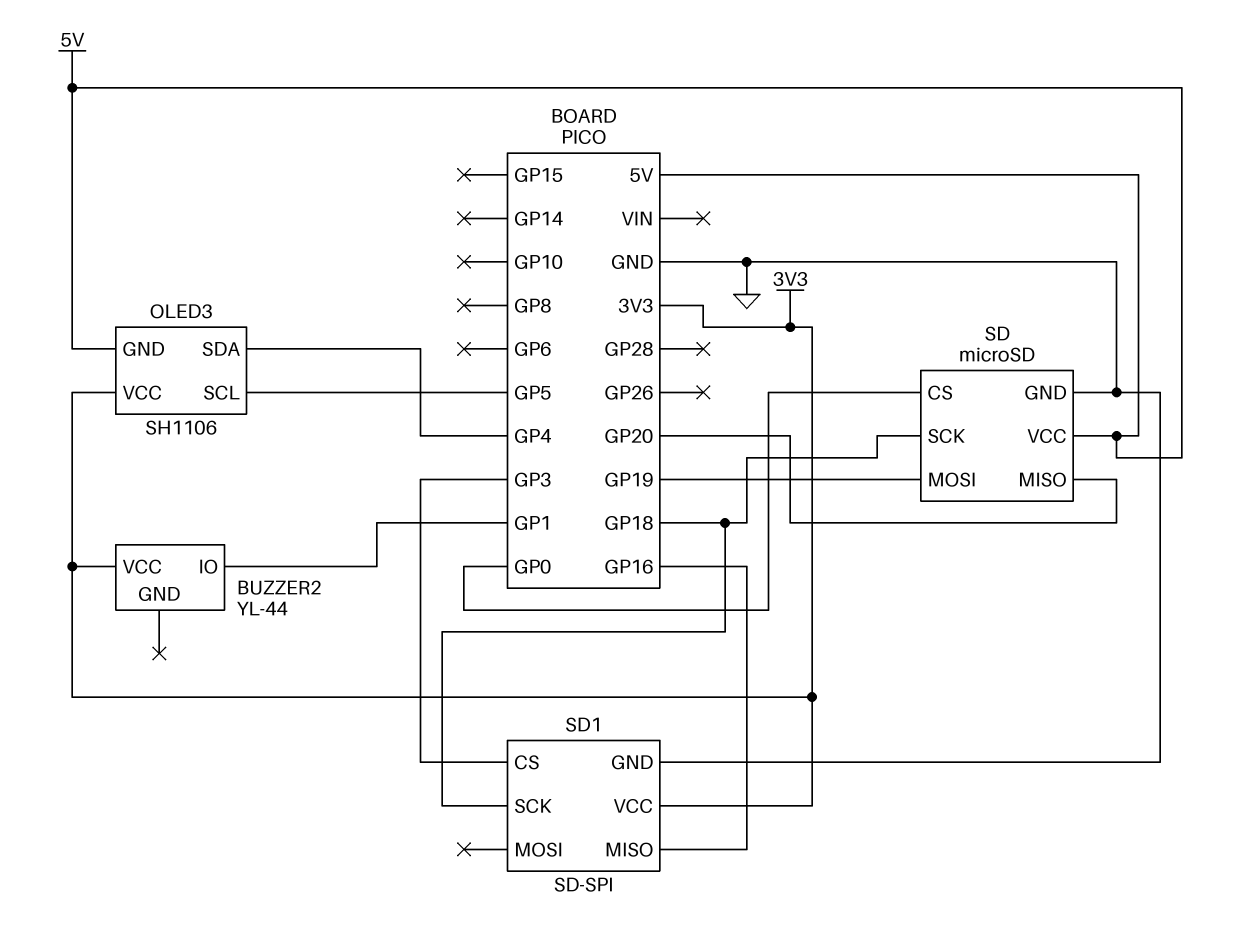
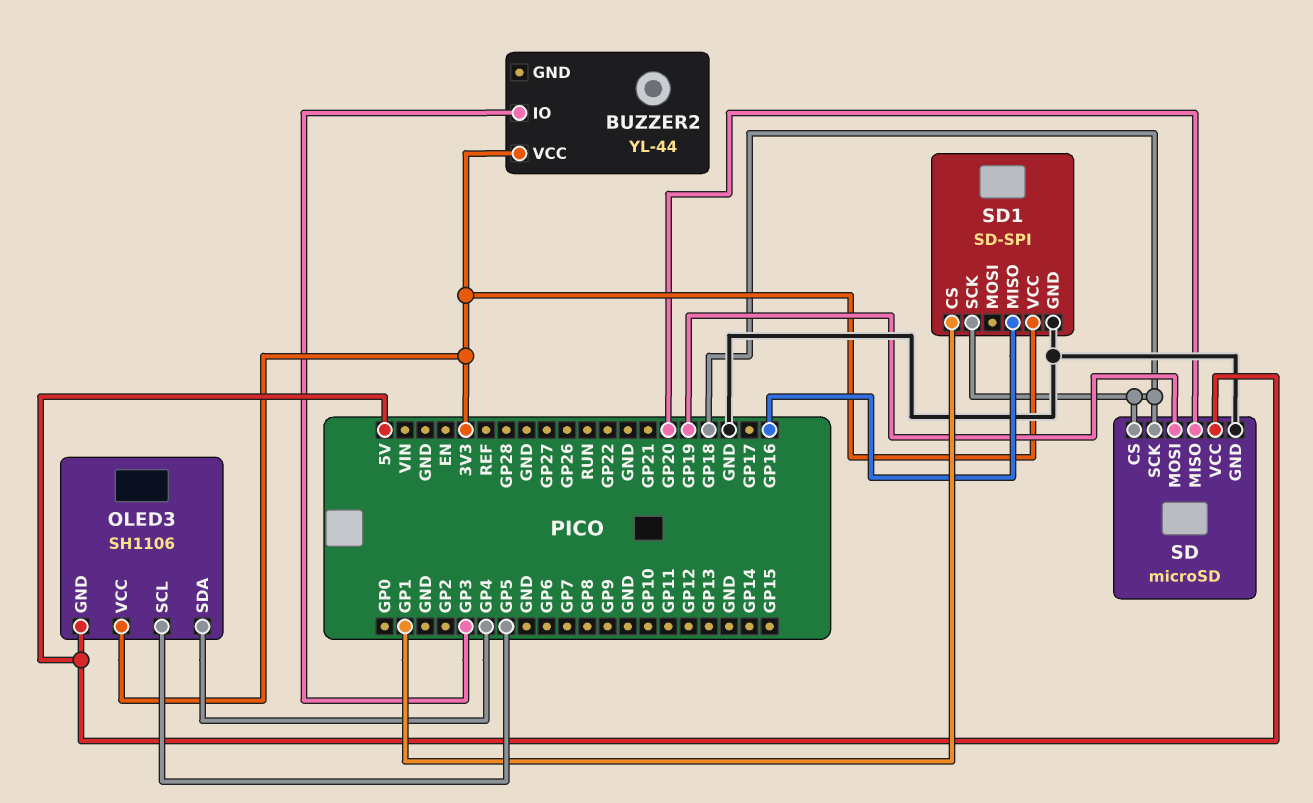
BUZZER2 pin IO: GP1 -> GP3
SD pin CS: GP0 -> GP18
SD1 pin CS: GP3 -> GP1

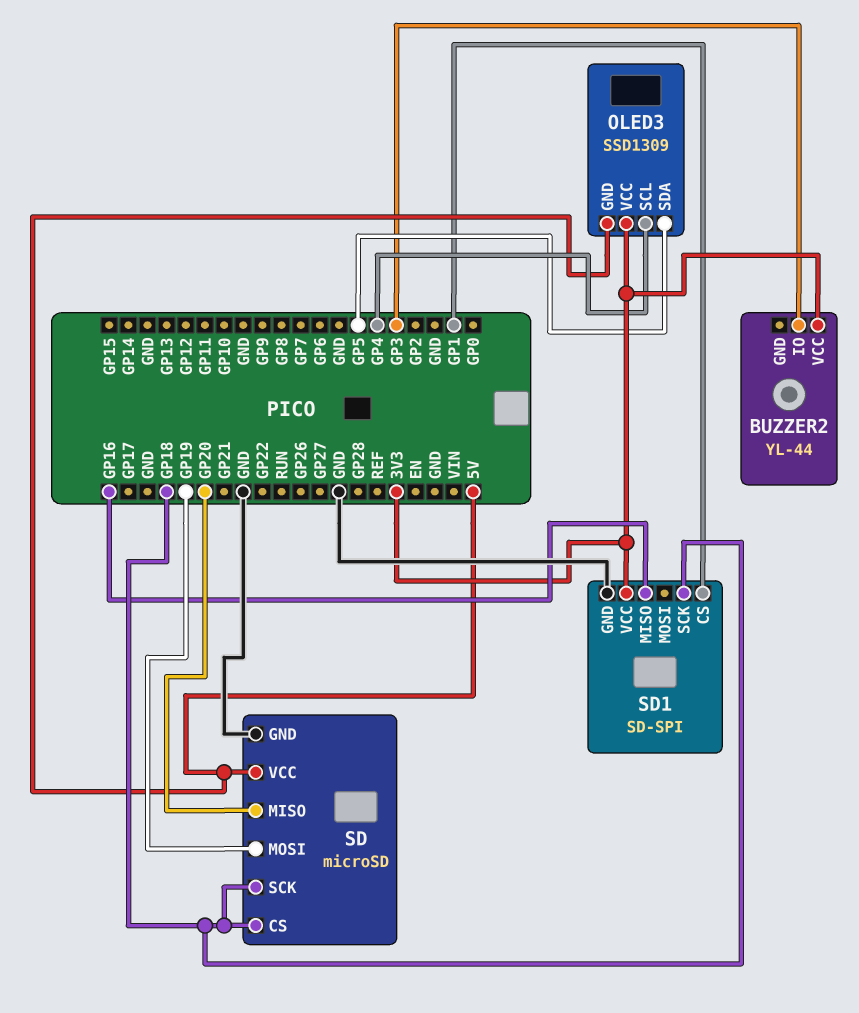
OLED3: SH1106 -> SSD1309
OLED3 pin SCL: GP5 -> GP4
OLED3 pin SDA: GP4 -> GP5

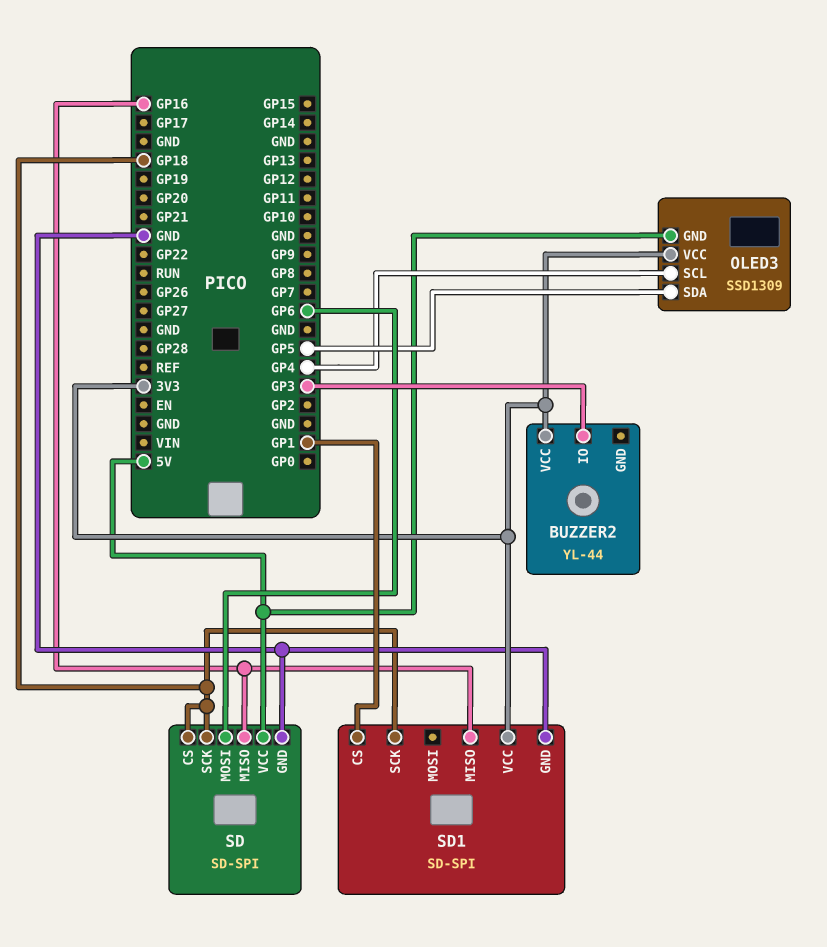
SD: microSD -> SD-SPI
SD pin MISO: GP20 -> GP16
SD pin MOSI: GP19 -> GP6

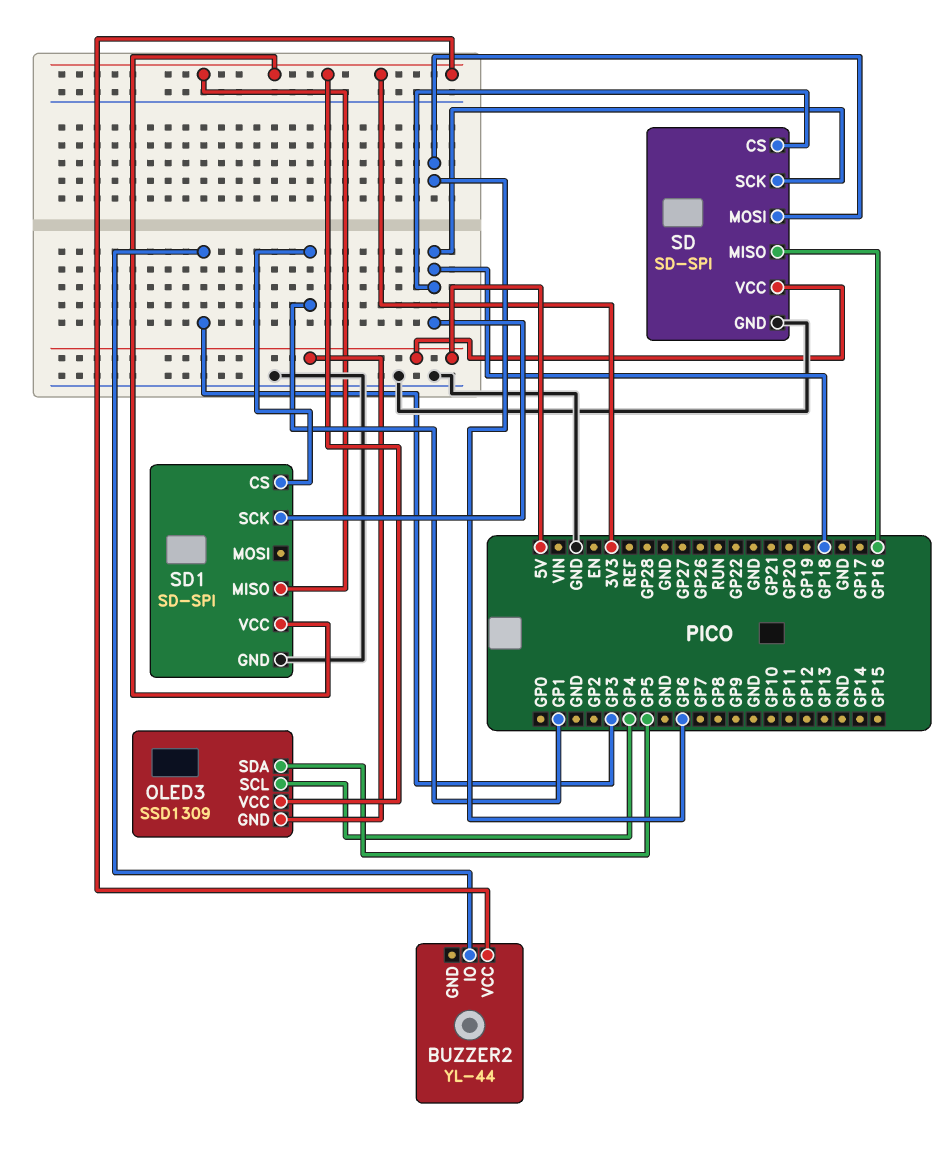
SD1 pin MISO: GP16 -> 3V3

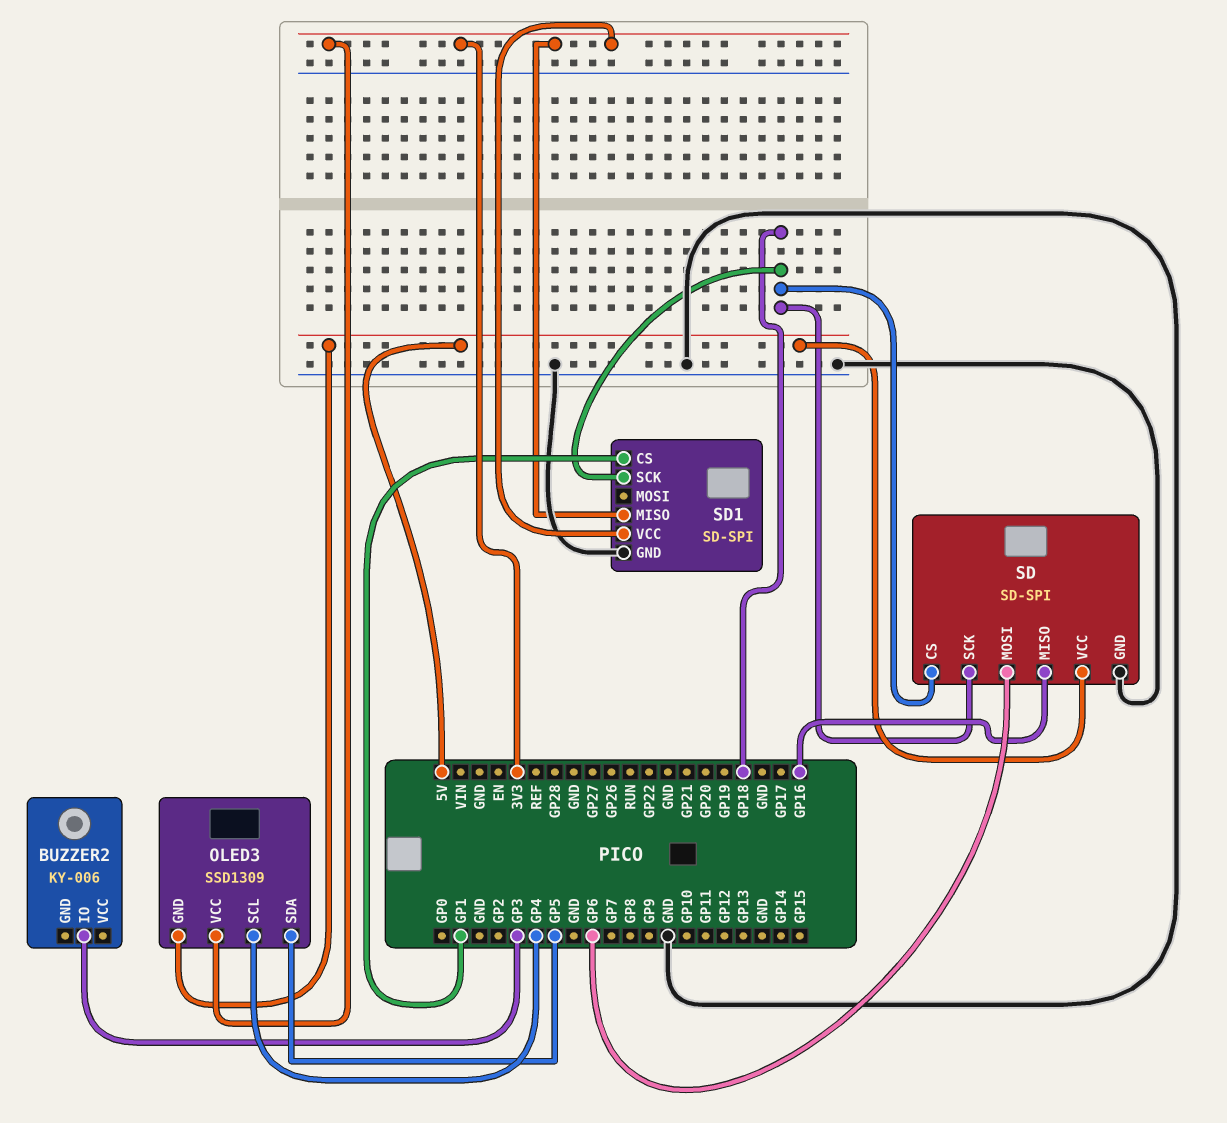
BUZZER2: YL-44 -> KY-006
BUZZER2 pin VCC: 3V3 -> none

